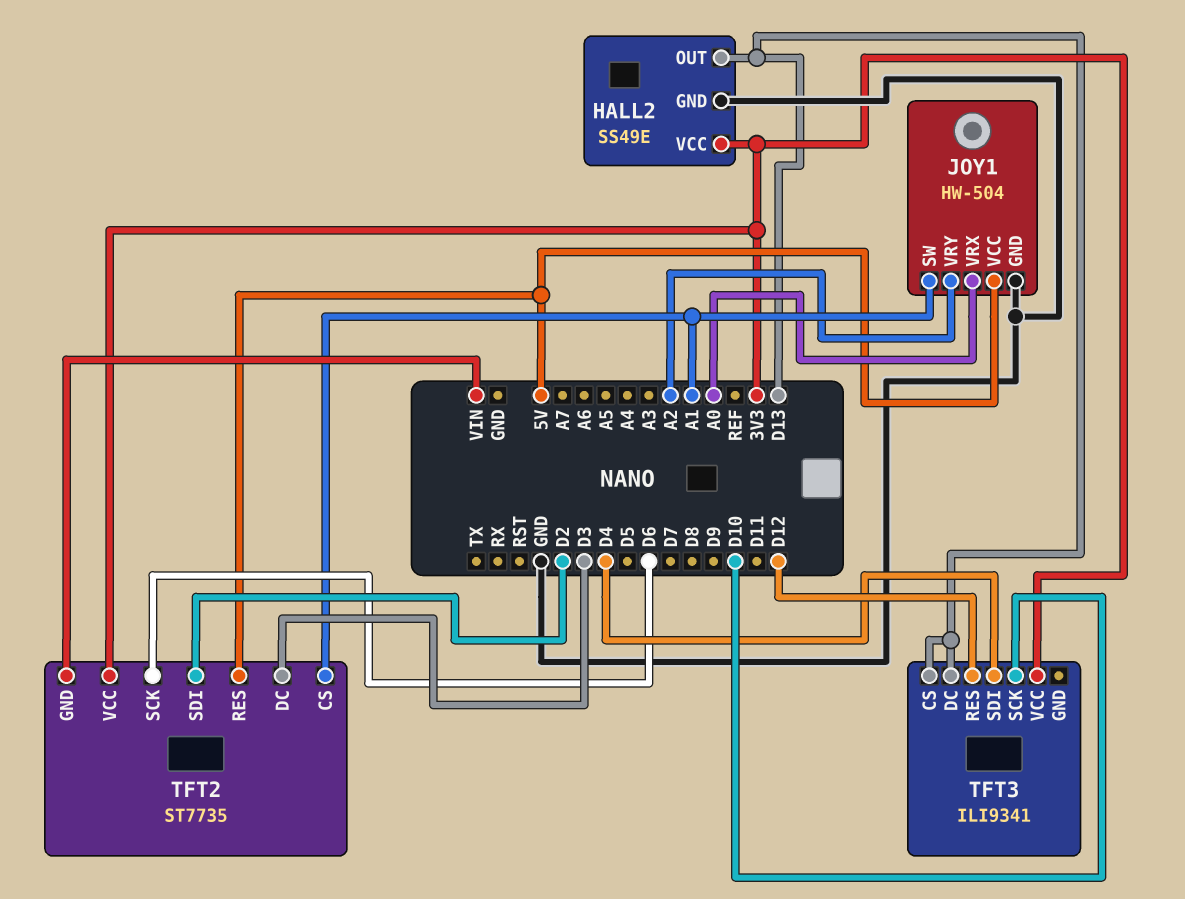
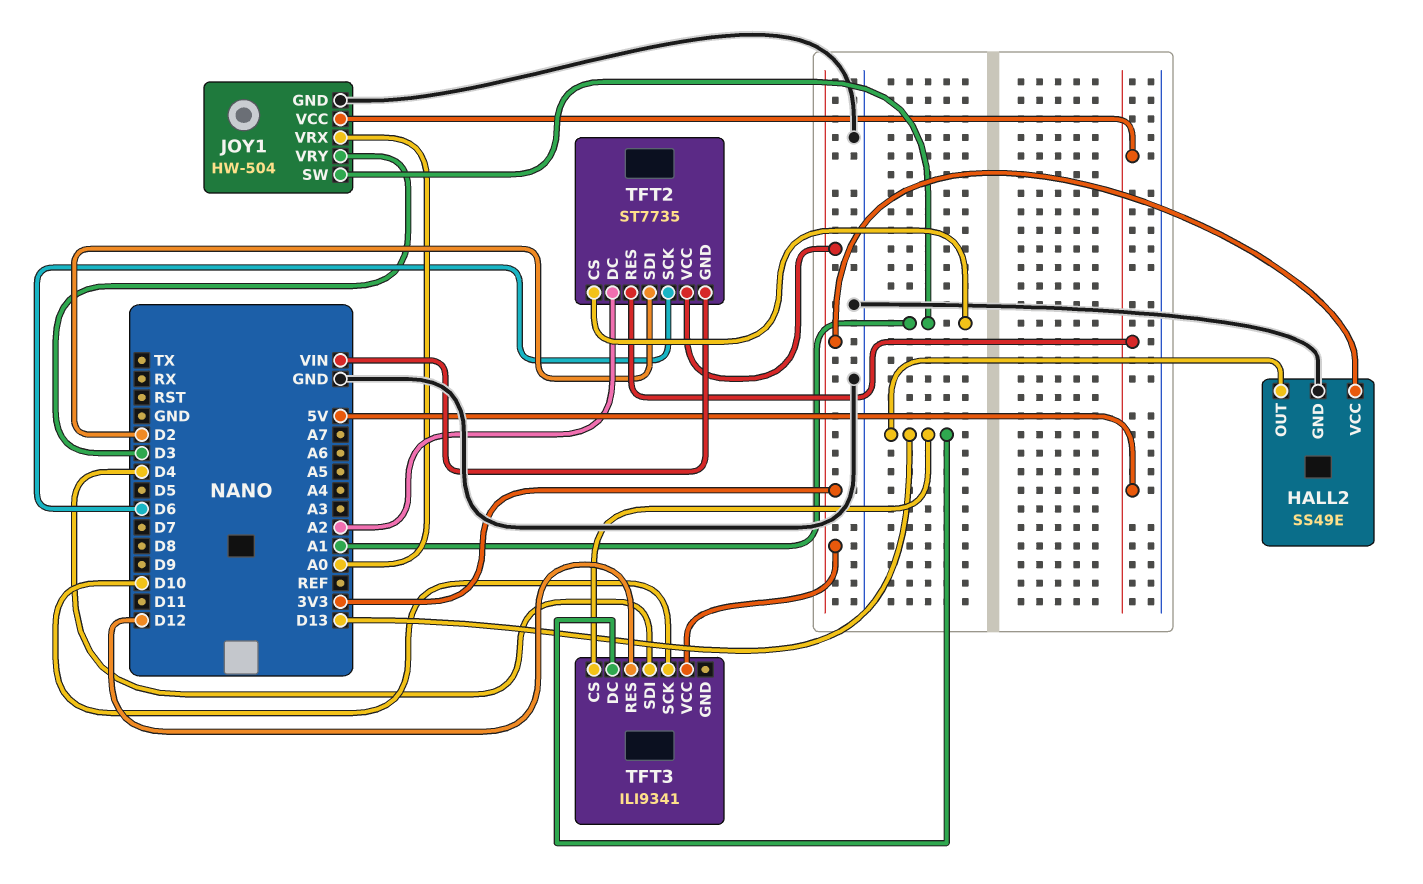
JOY1 pin VRY: A2 -> D3
TFT2 pin DC: D3 -> A2

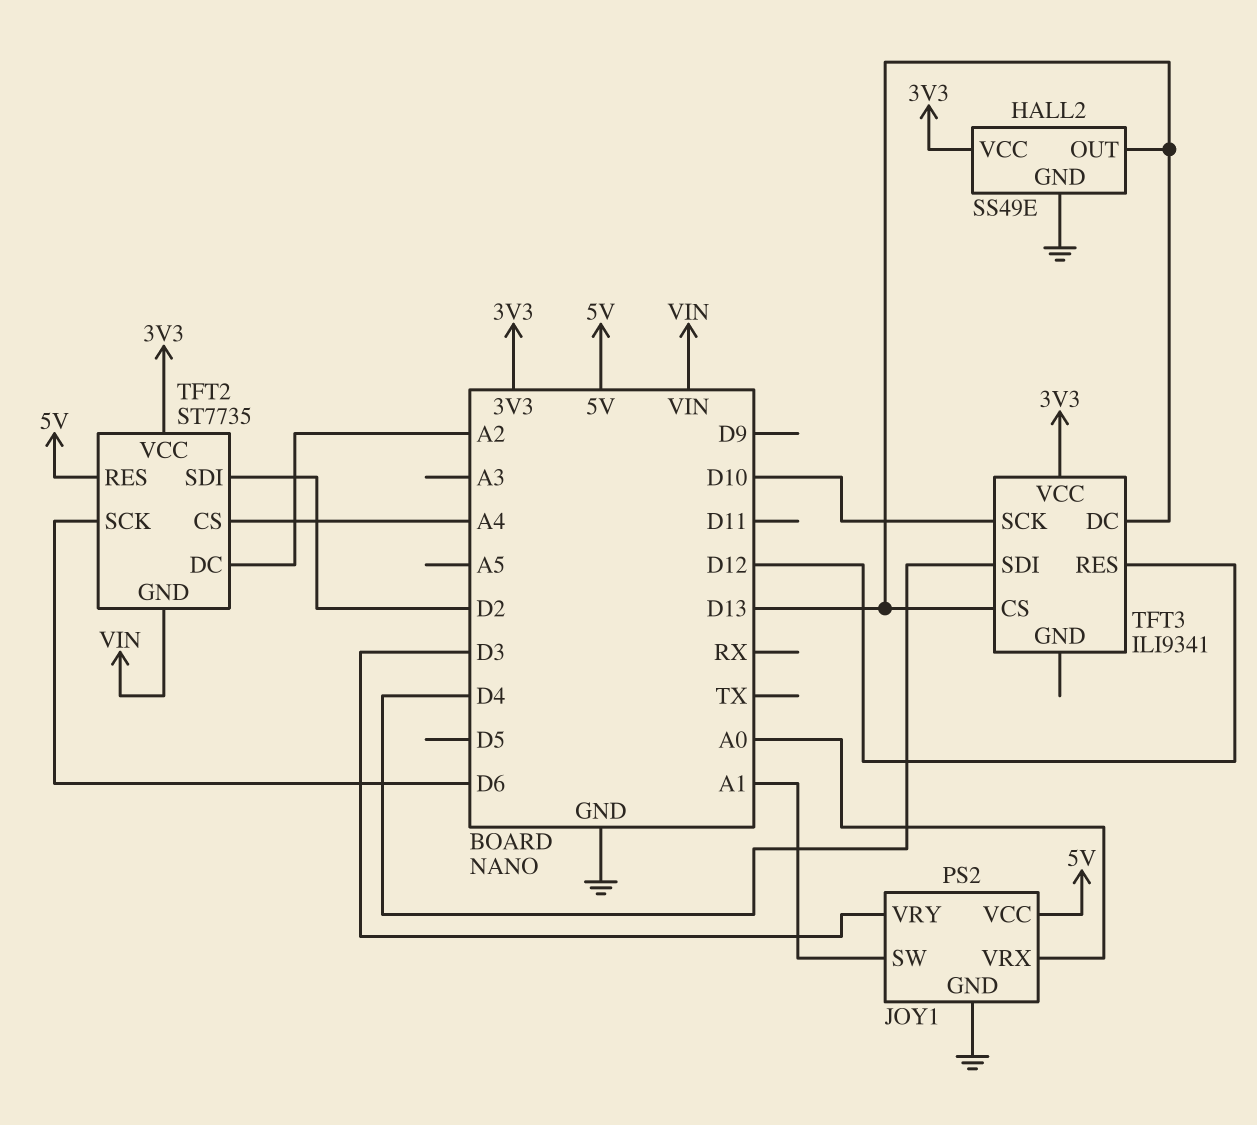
JOY1: HW-504 -> PS2
TFT2 pin CS: A1 -> A4

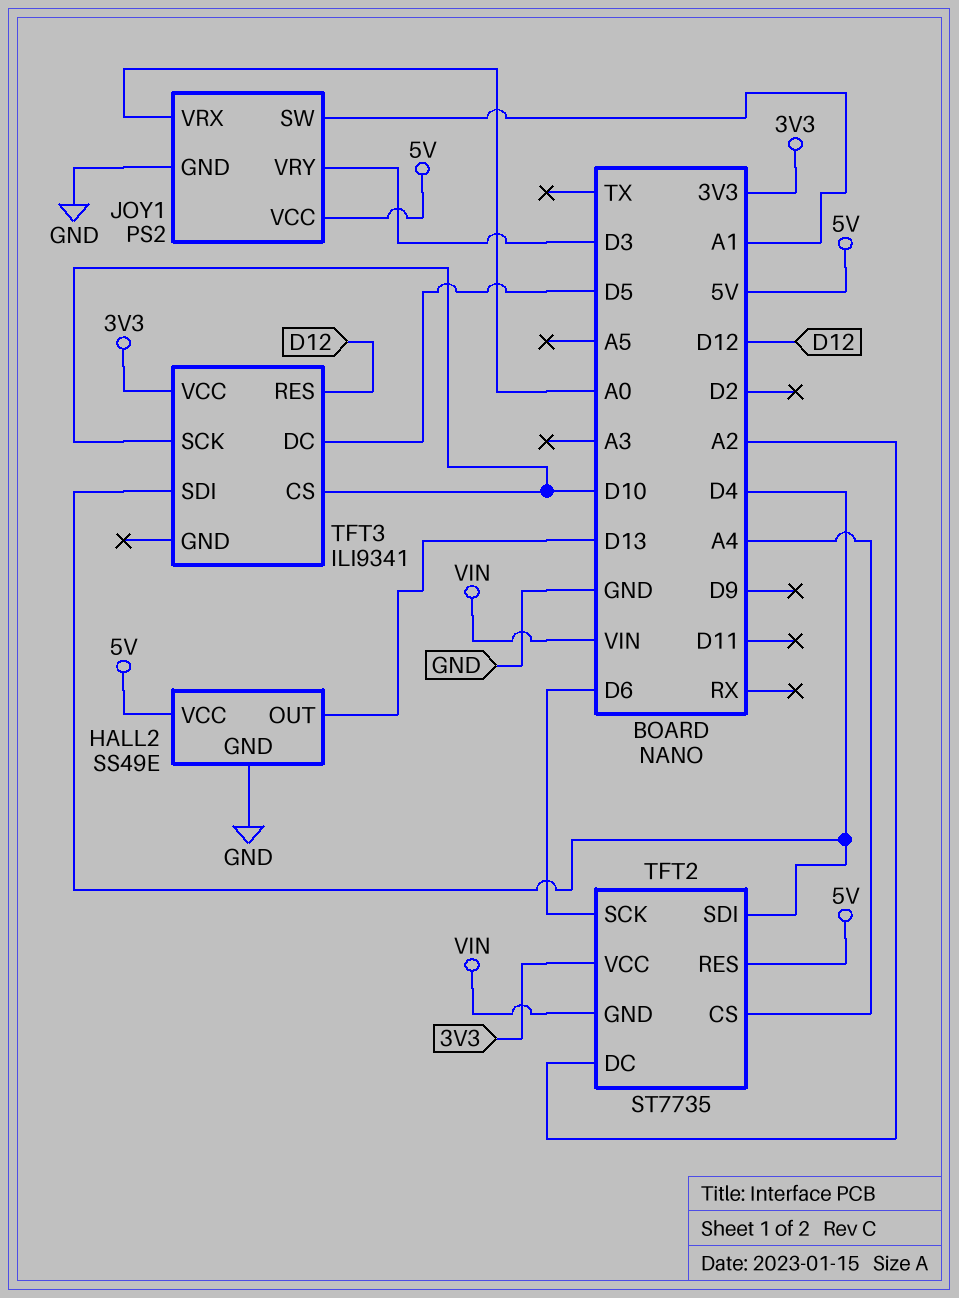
HALL2 pin VCC: 3V3 -> 5V
TFT2 pin SDI: D2 -> D4
TFT3 pin CS: D13 -> D10
TFT3 pin DC: D13 -> D5

